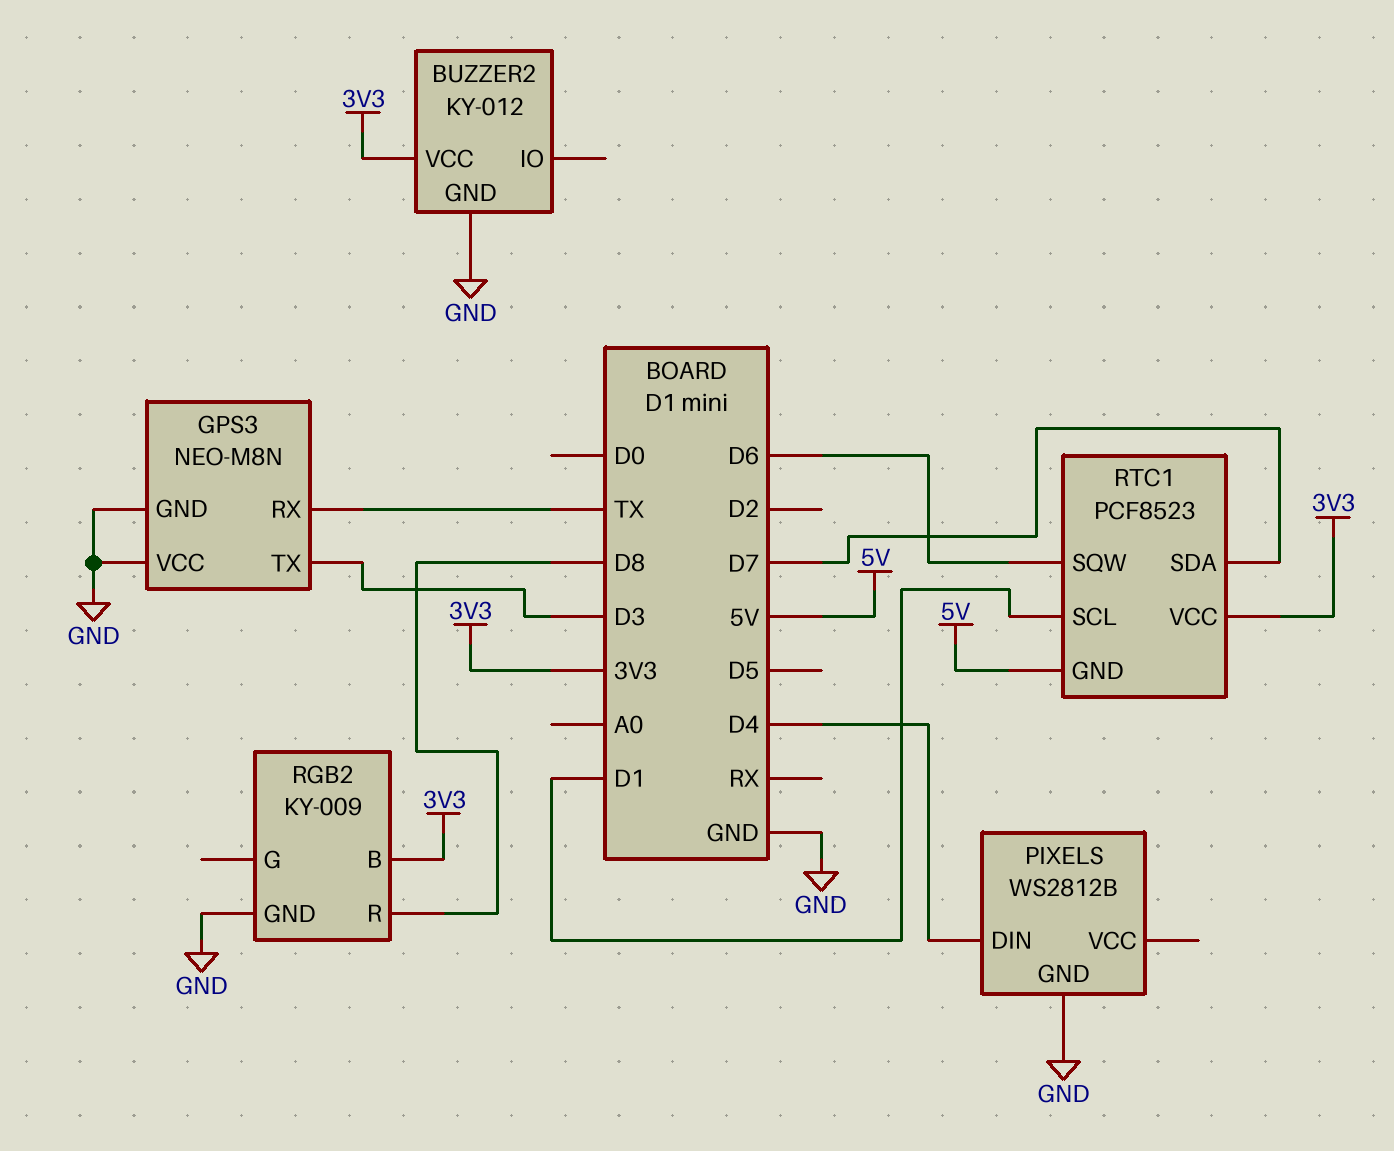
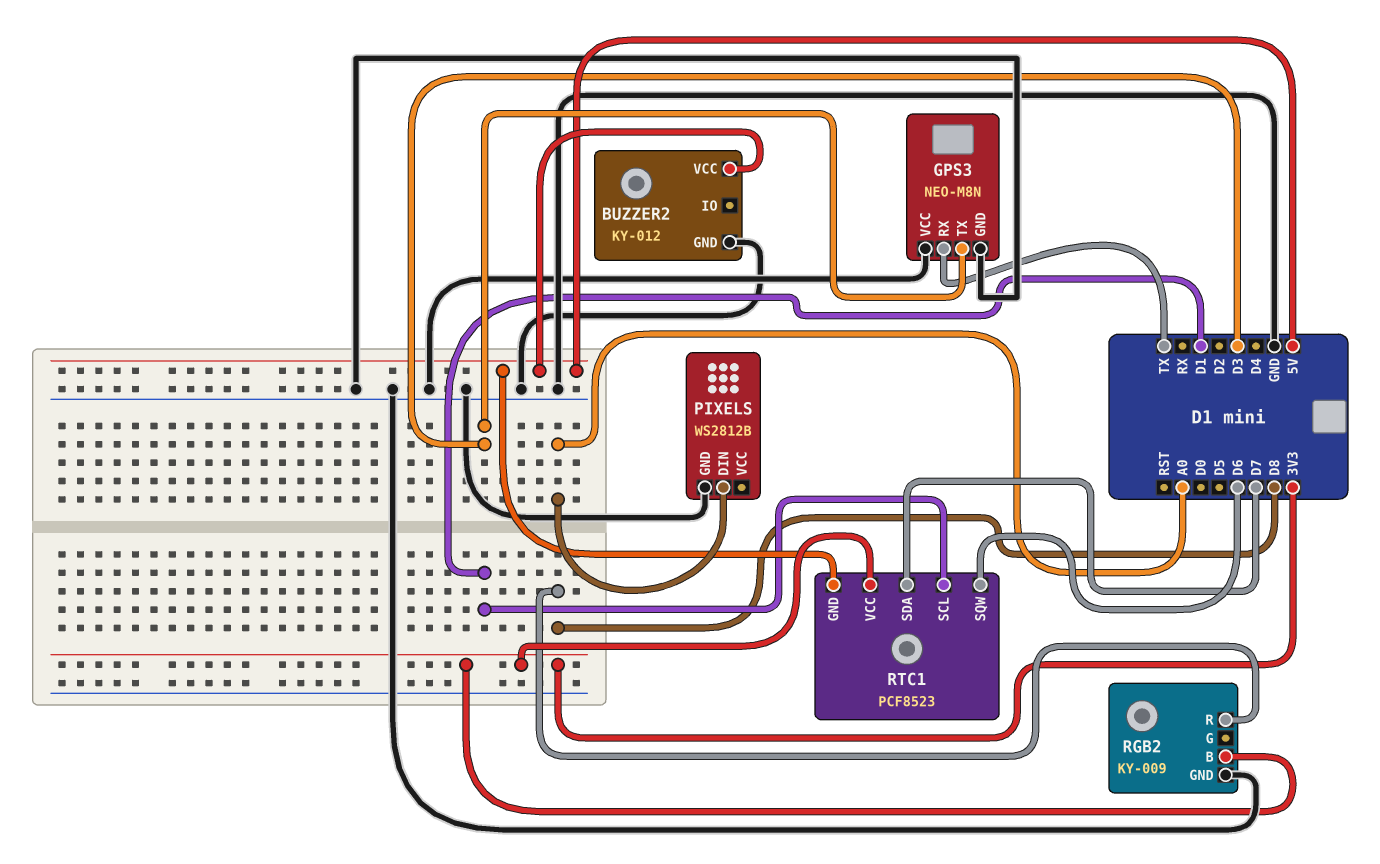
BUZZER2 pin VCC: 3V3 -> 5V
PIXELS pin DIN: D4 -> A0

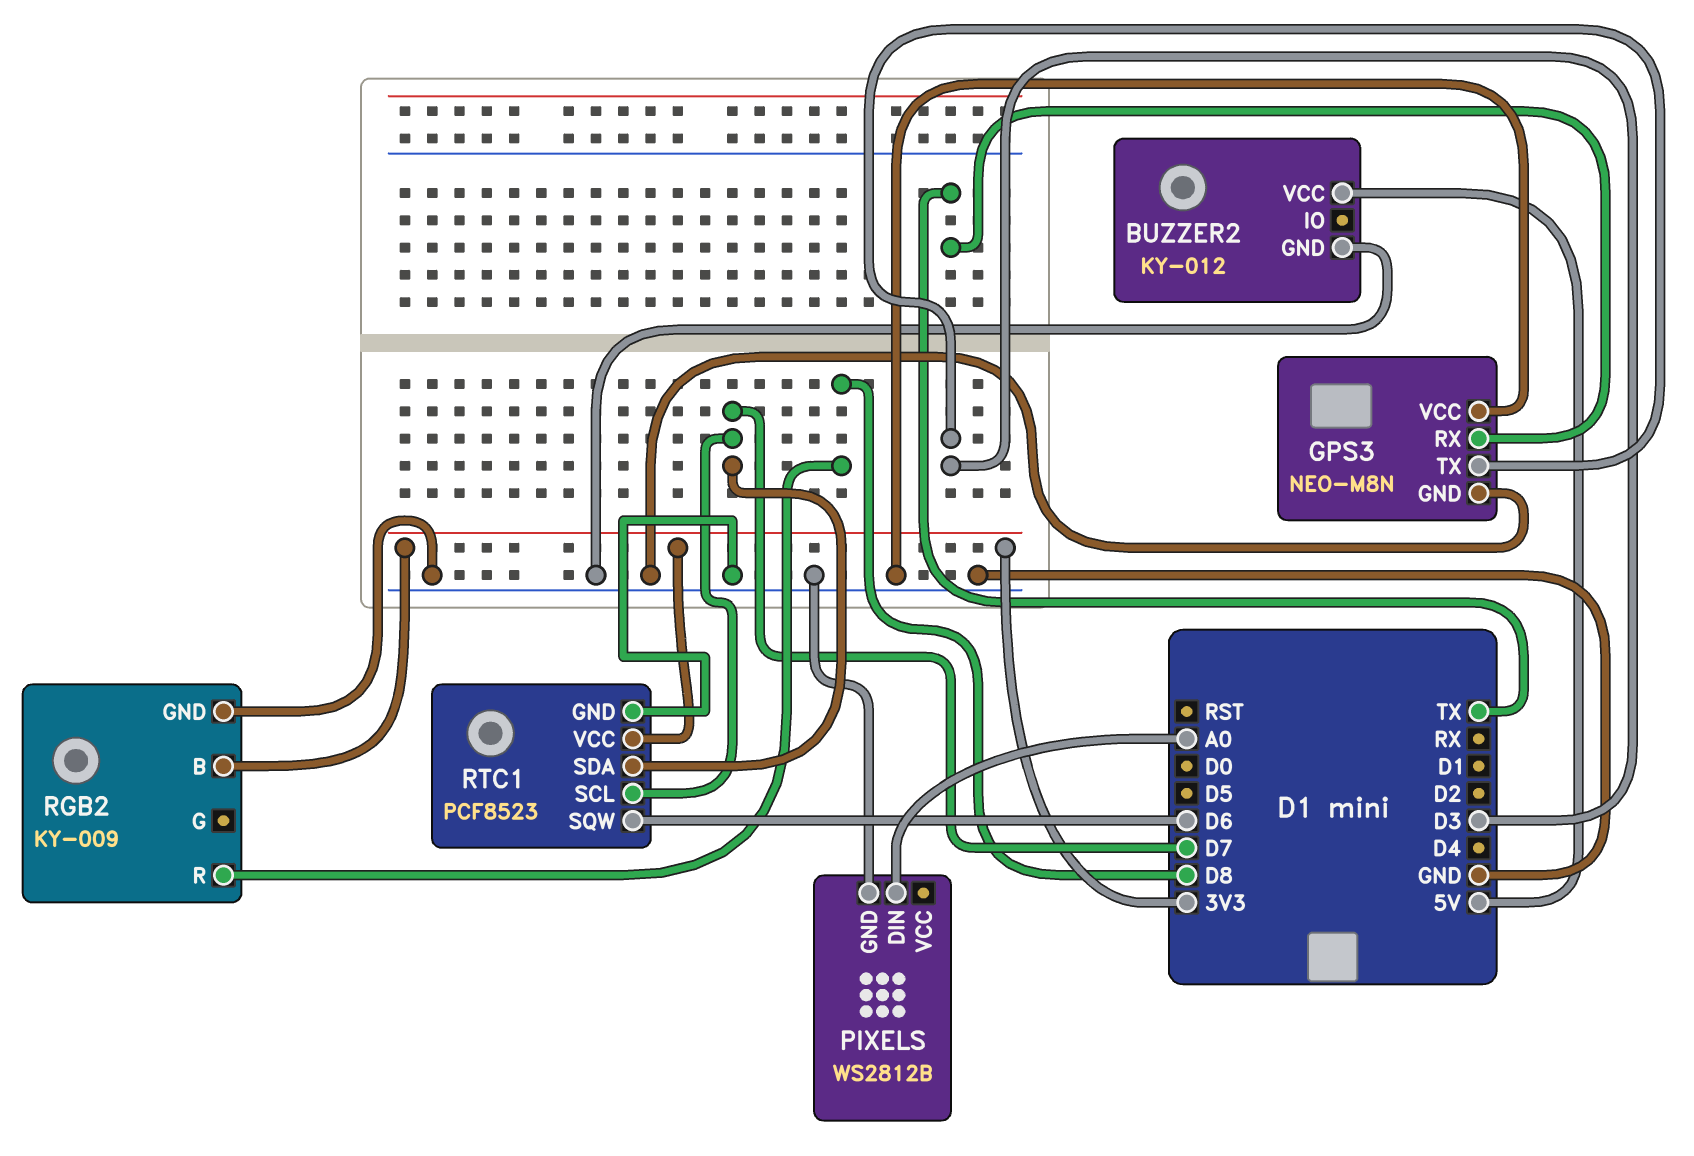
RTC1 pin GND: 5V -> GND
RTC1 pin SCL: D1 -> D7

